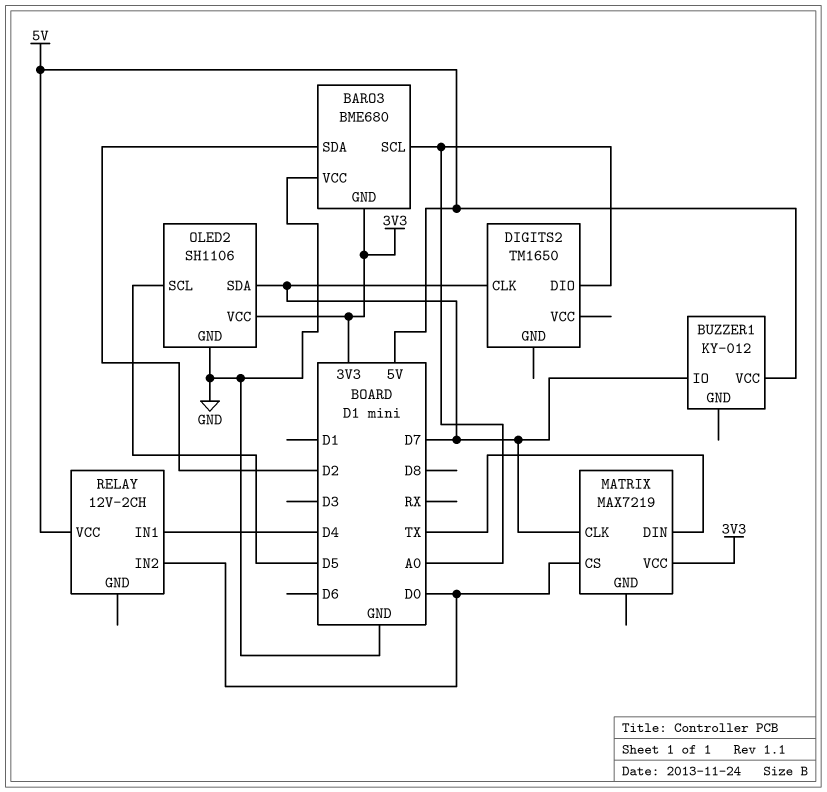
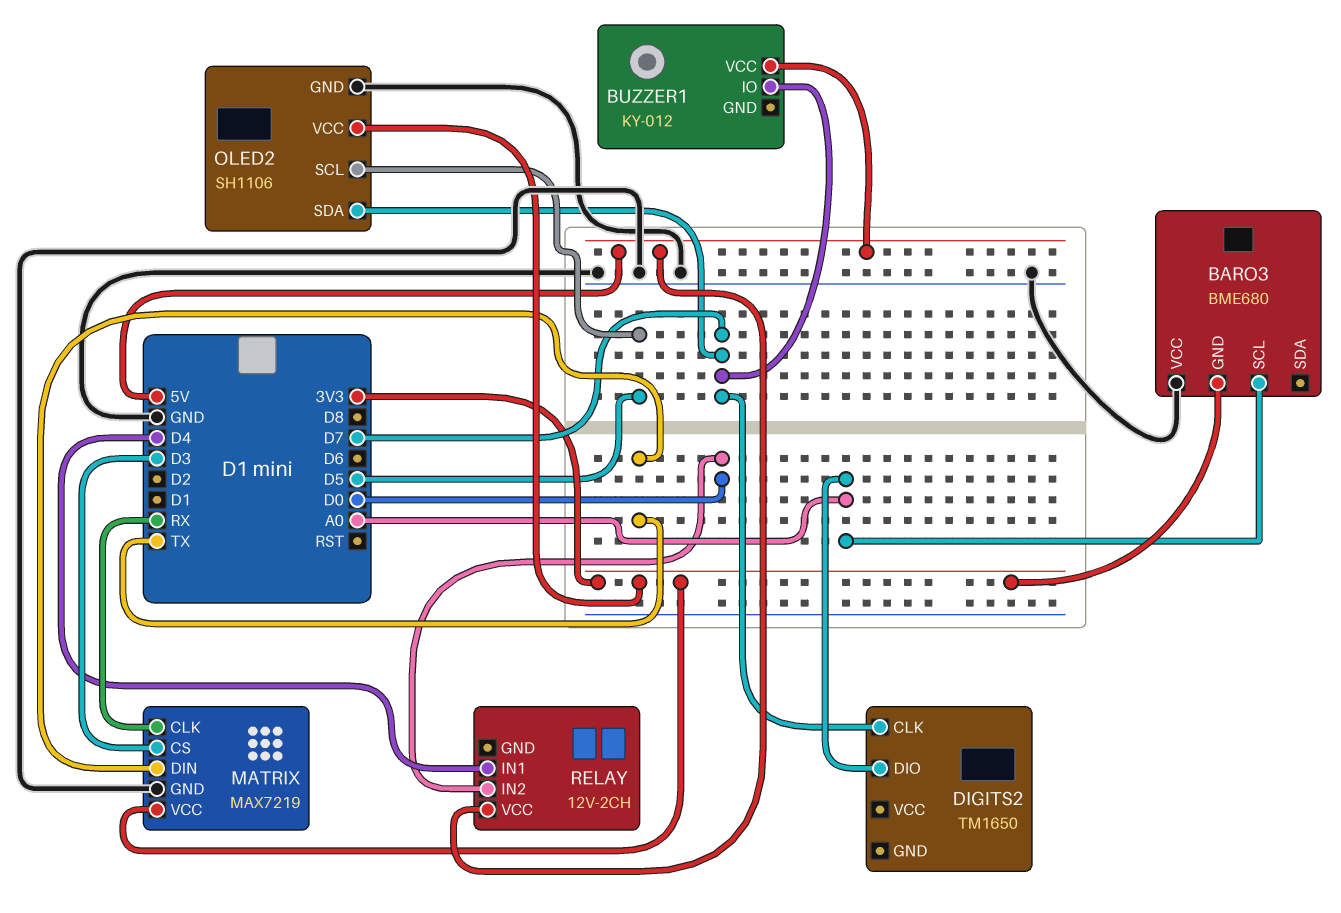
BARO3 pin SDA: D2 -> none
MATRIX pin CLK: D7 -> RX
MATRIX pin CS: D0 -> D3
MATRIX pin GND: none -> GND

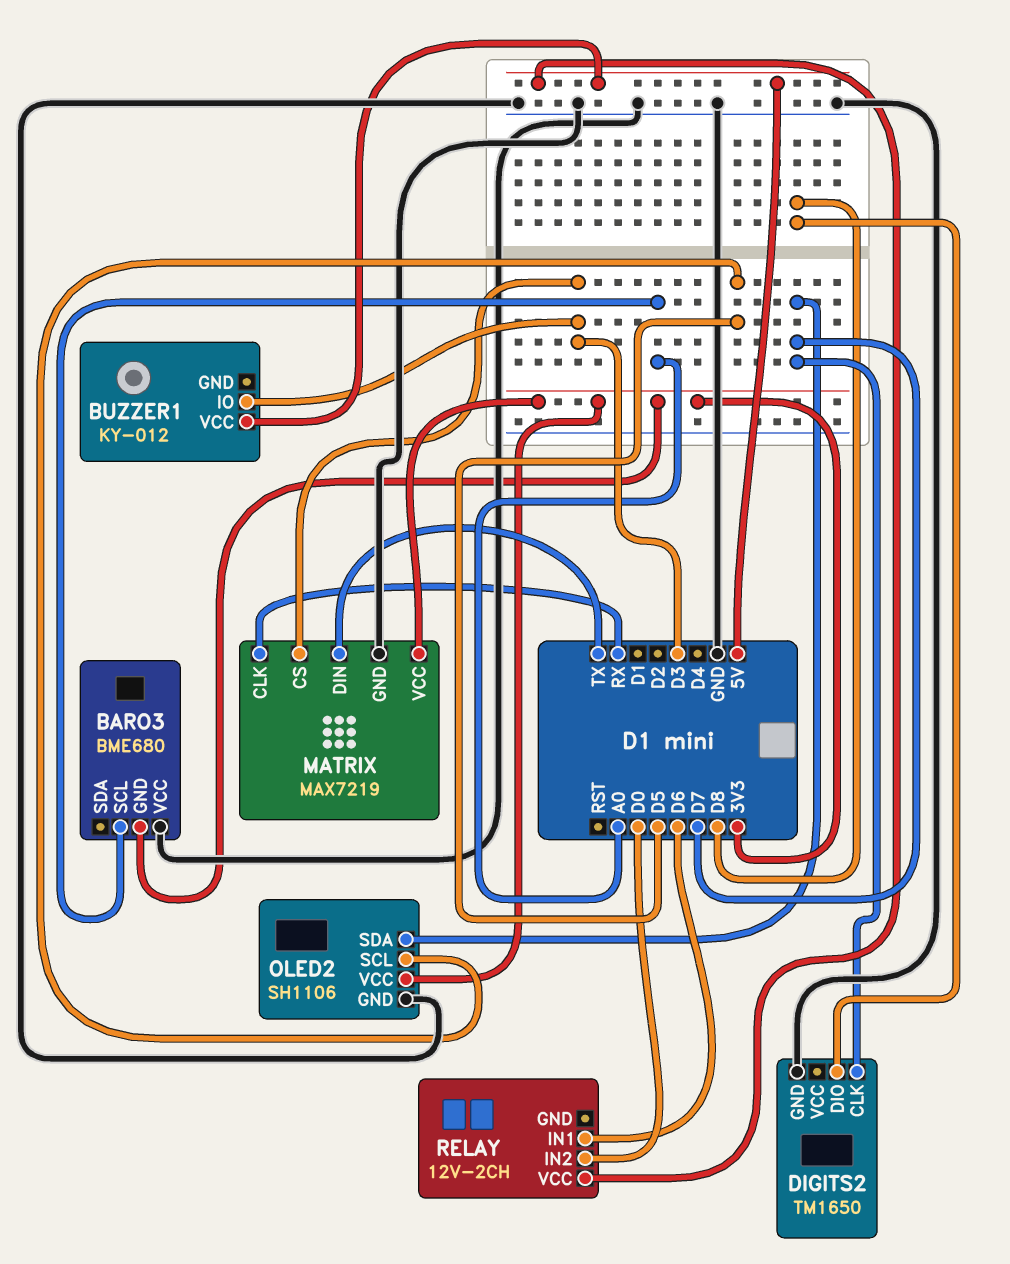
BUZZER1 pin IO: D7 -> D3
DIGITS2 pin DIO: A0 -> D8
DIGITS2 pin GND: none -> GND
RELAY pin IN1: D4 -> D6

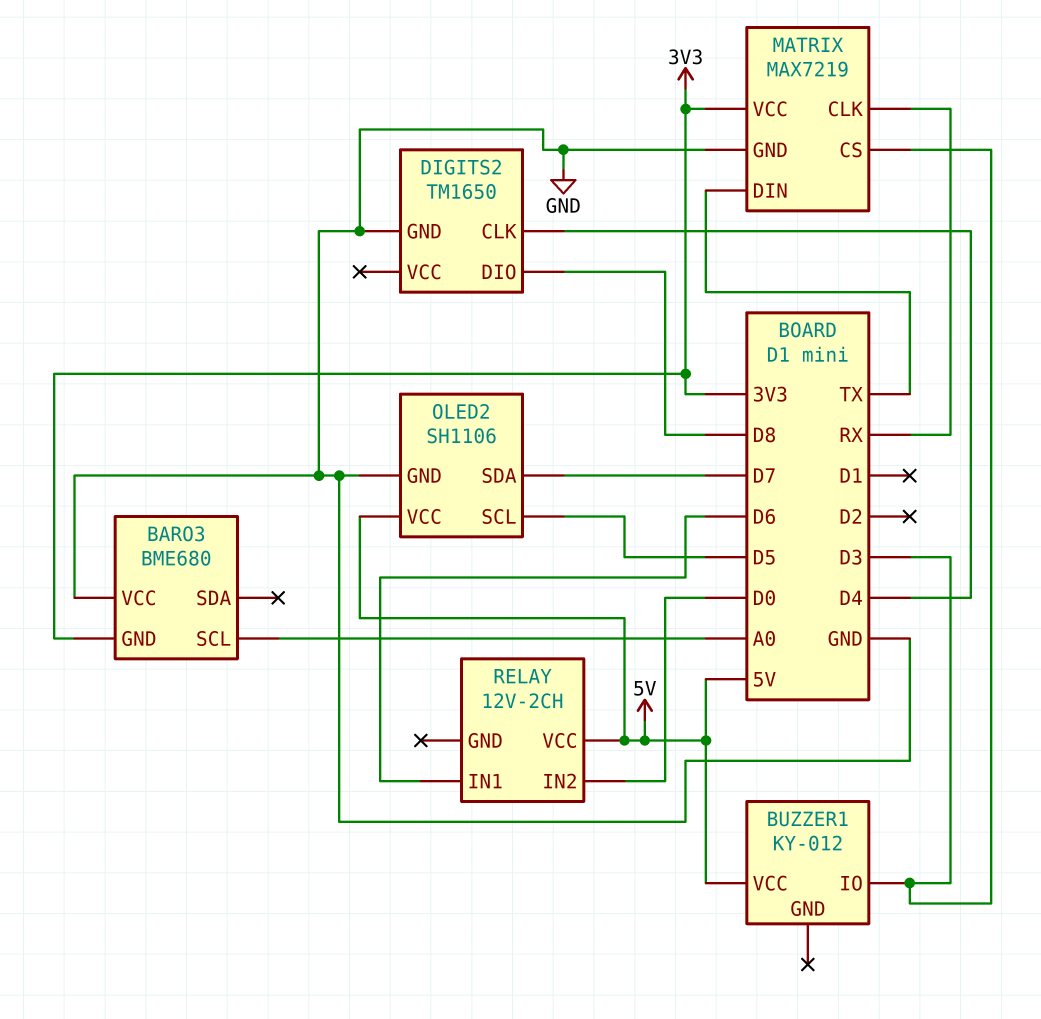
DIGITS2 pin CLK: D7 -> D4
OLED2 pin VCC: 3V3 -> 5V

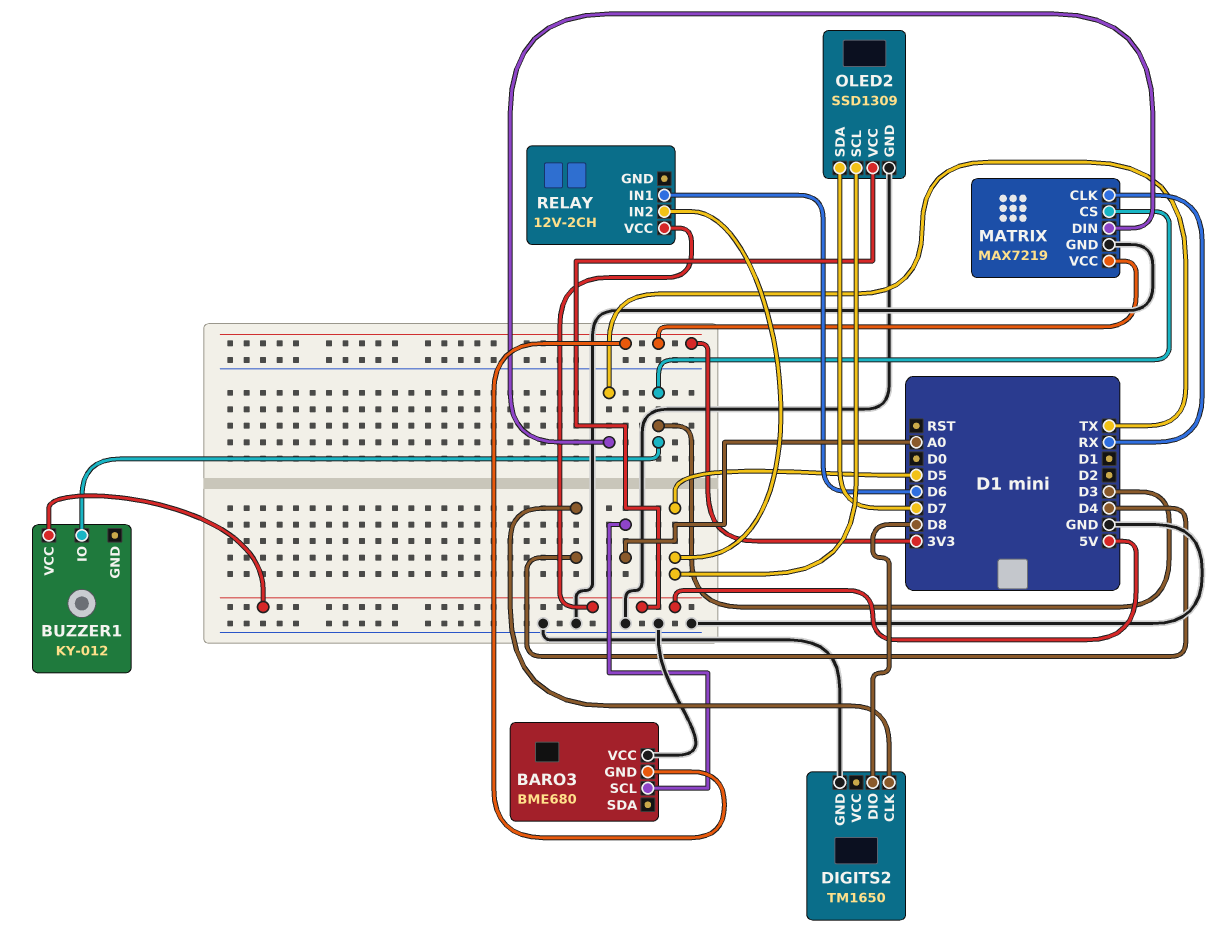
OLED2: SH1106 -> SSD1309
RELAY pin IN2: D0 -> D5

